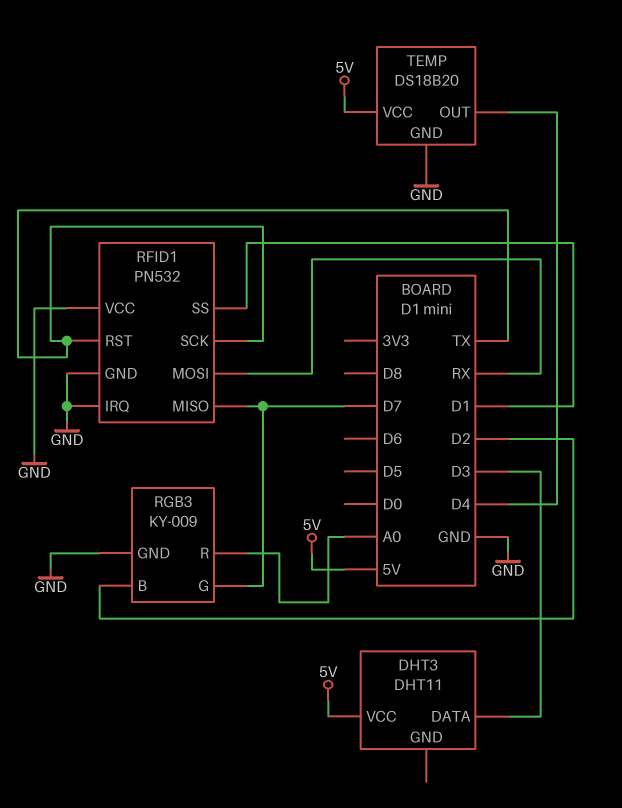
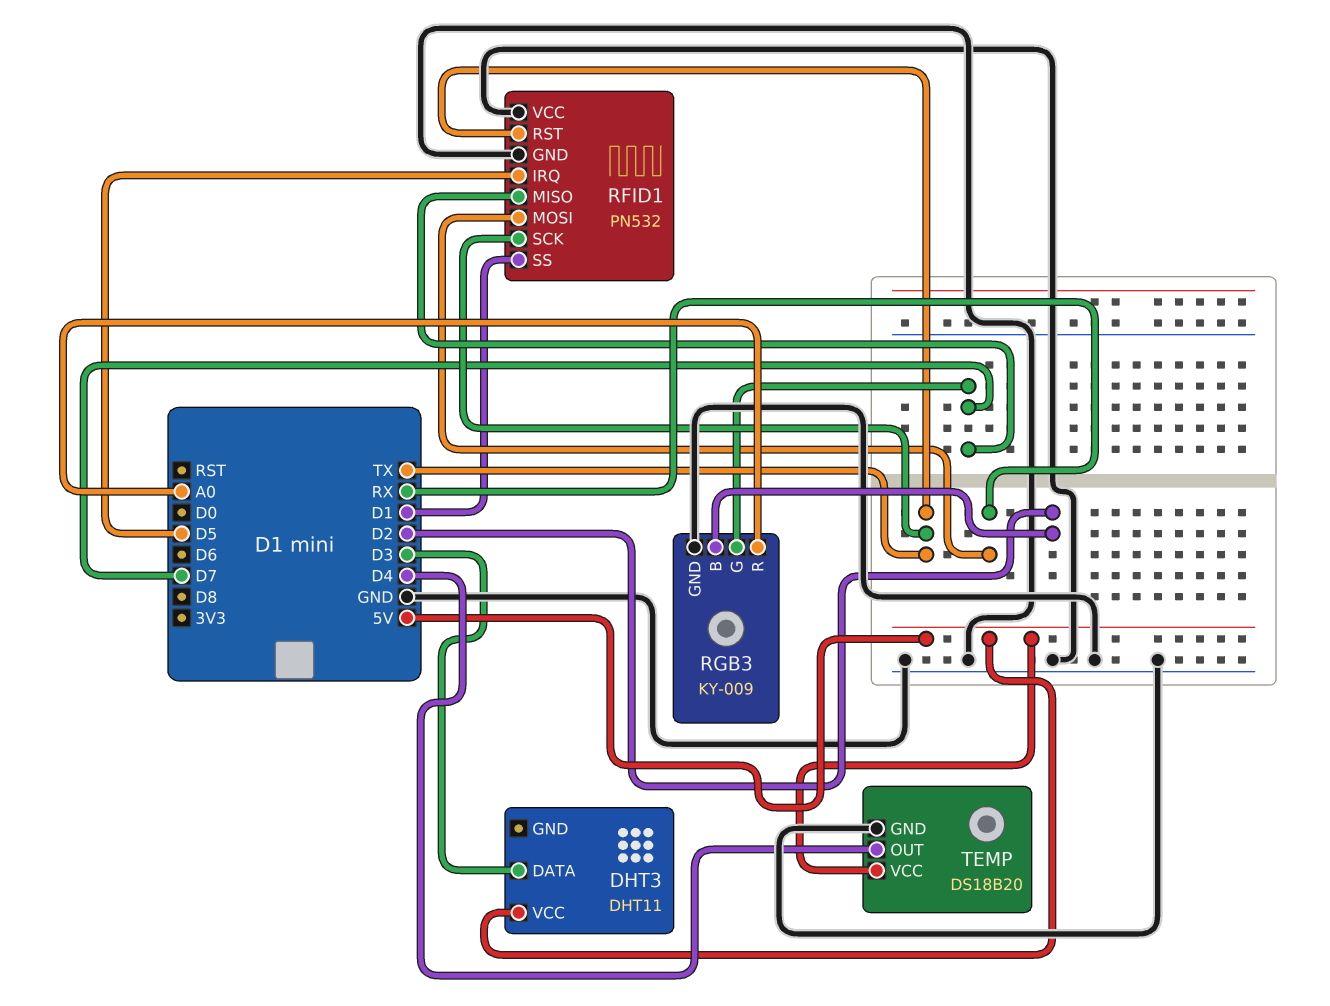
RFID1 pin IRQ: GND -> D5

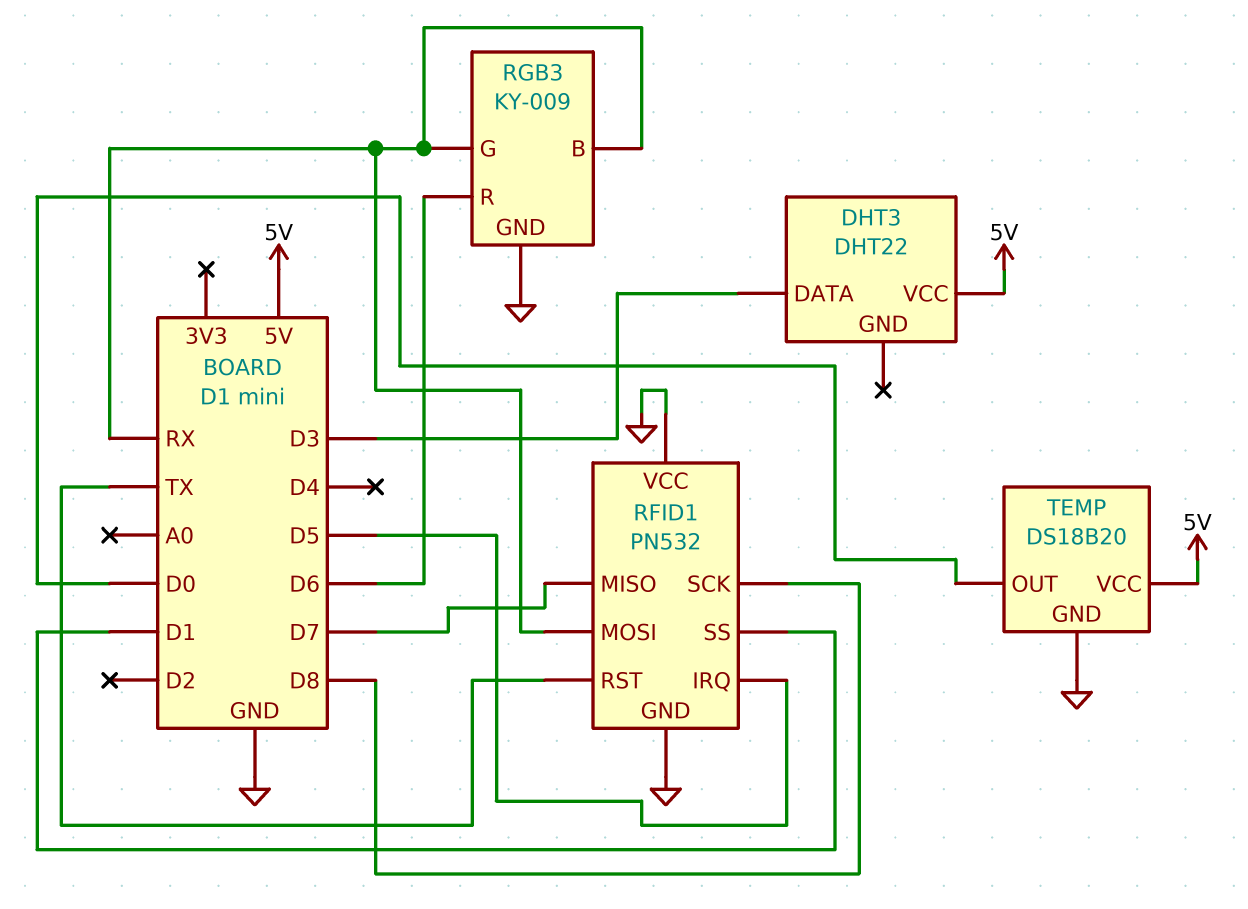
DHT3: DHT11 -> DHT22
RFID1 pin SCK: TX -> D8
RGB3 pin B: D2 -> RX
RGB3 pin G: D7 -> RX
RGB3 pin R: A0 -> D6
TEMP pin OUT: D4 -> D0

